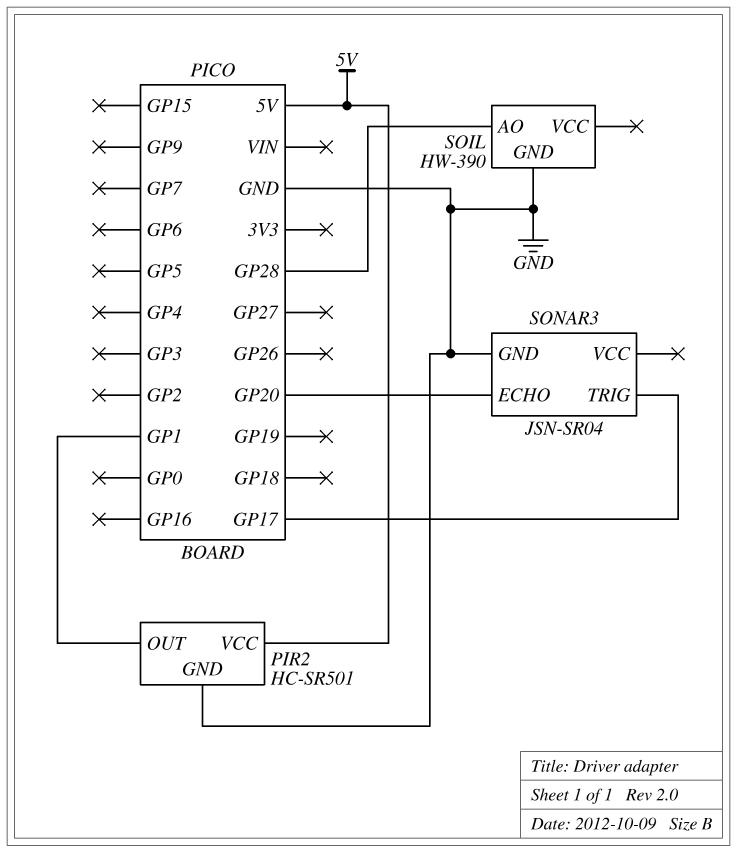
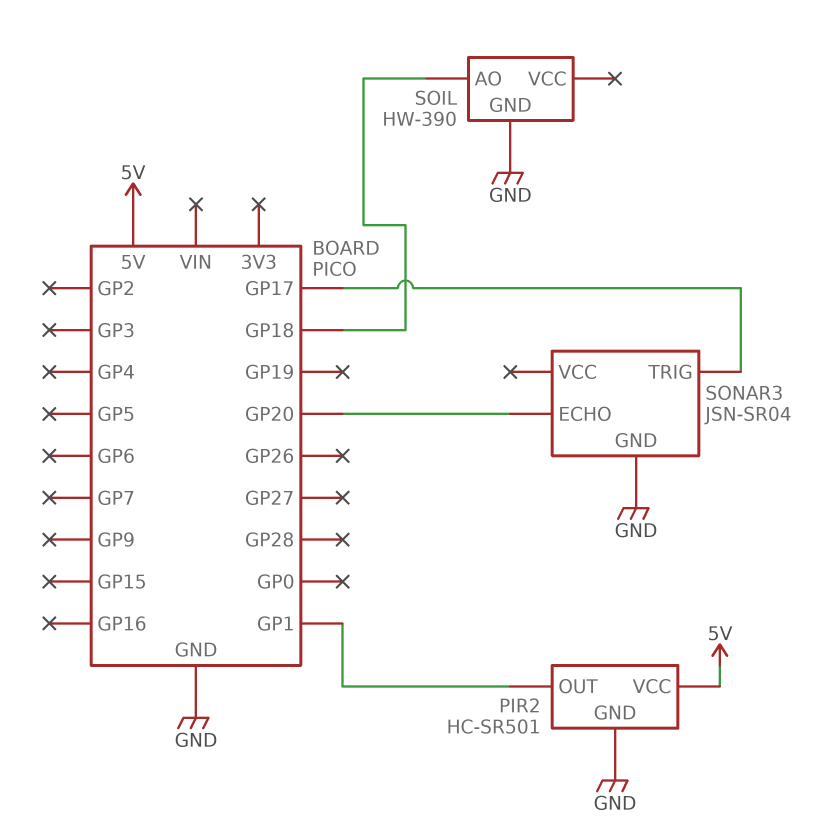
SOIL pin AO: GP28 -> GP18

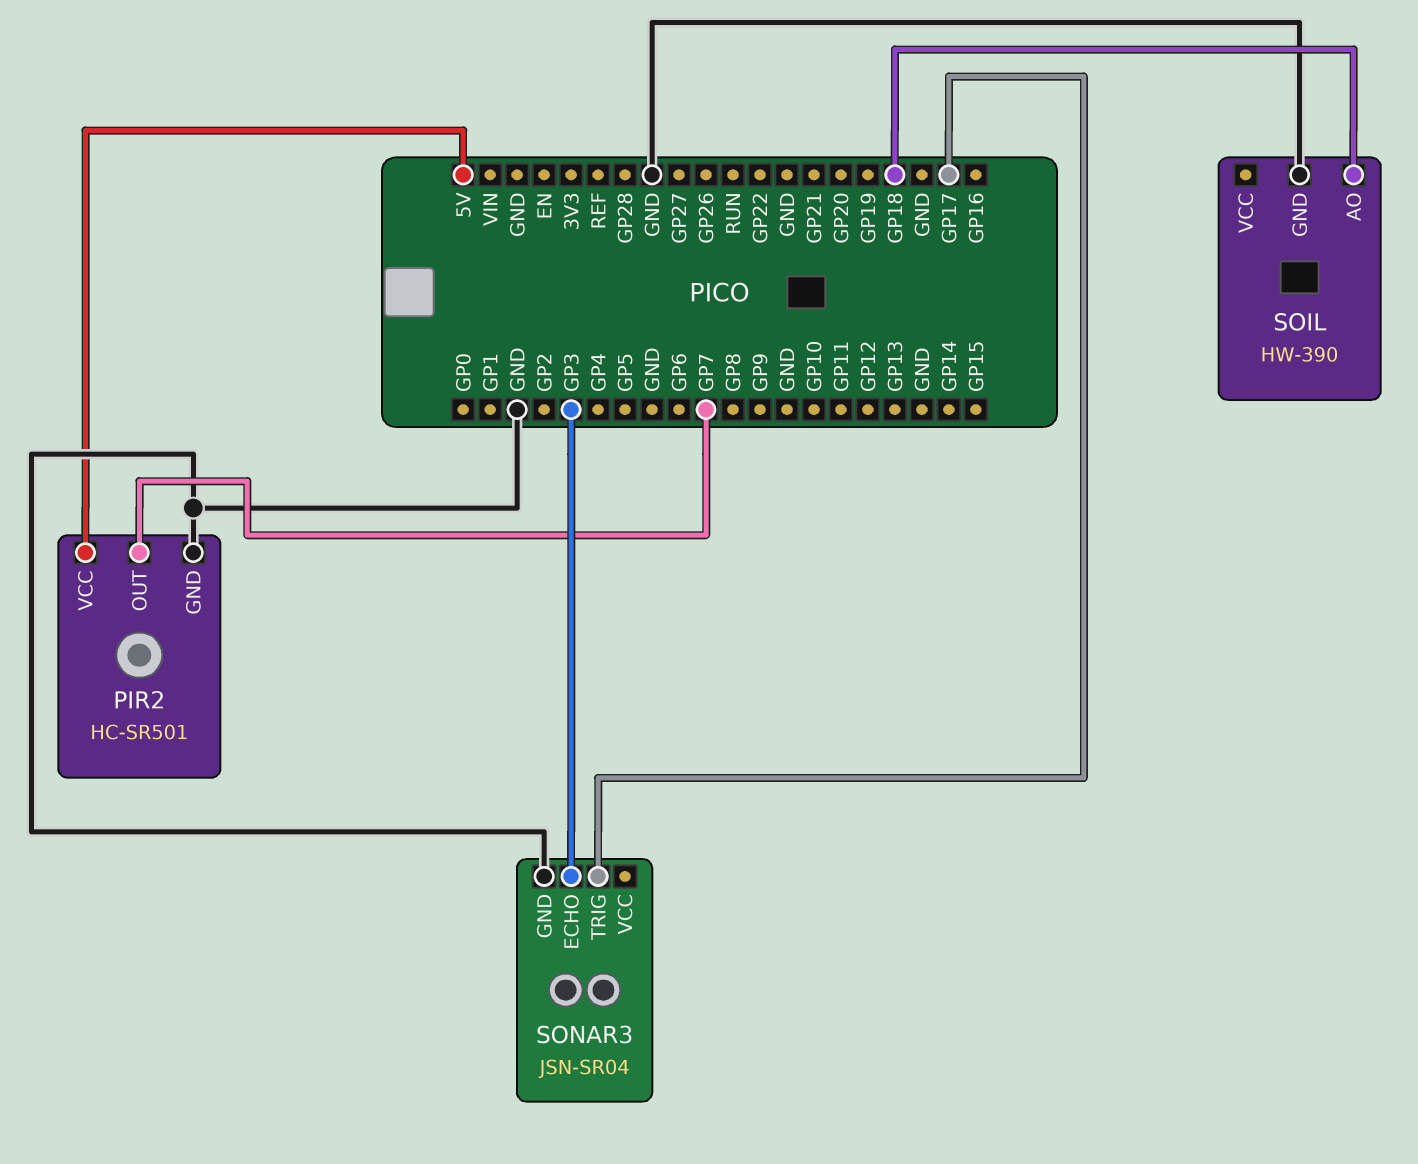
PIR2 pin OUT: GP1 -> GP7
SONAR3 pin ECHO: GP20 -> GP3

